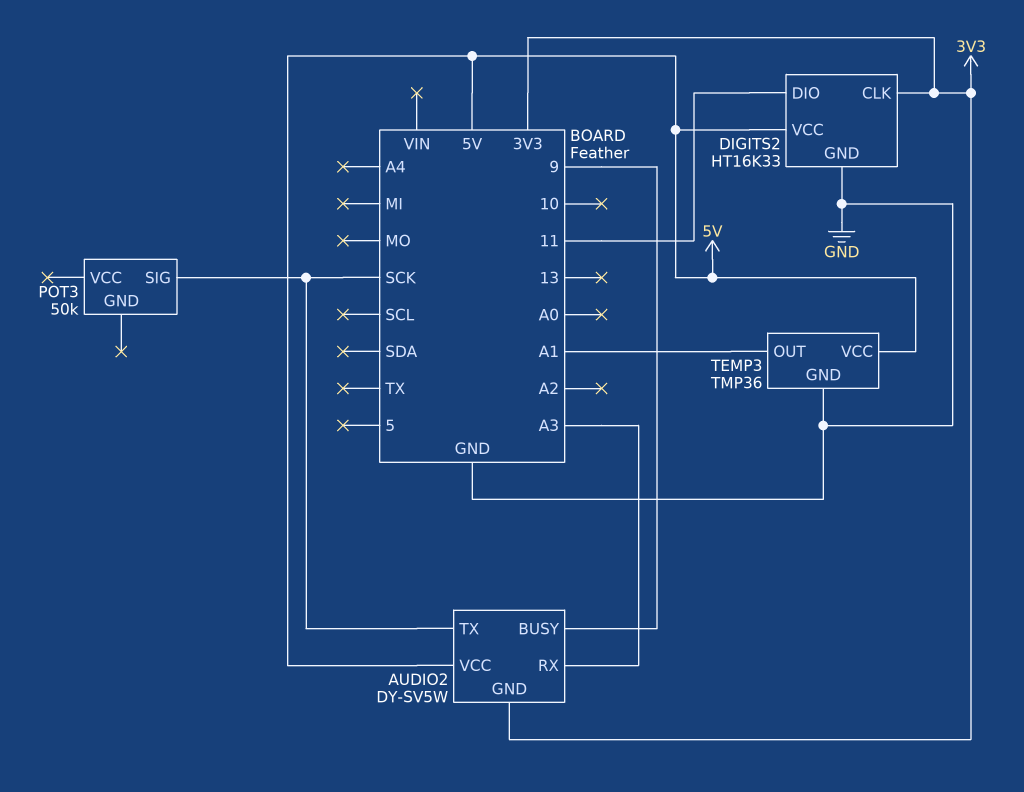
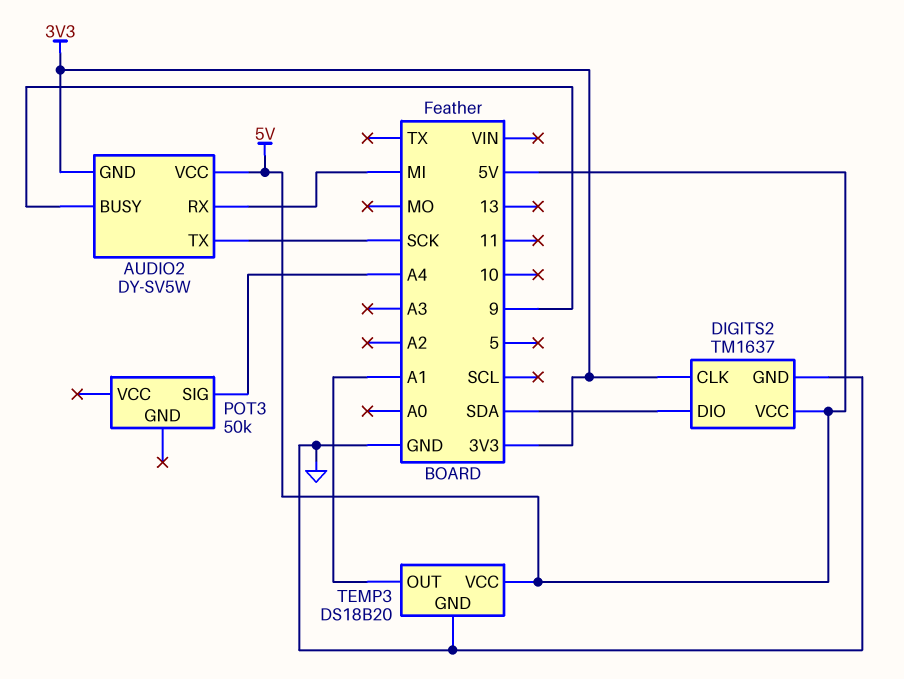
AUDIO2 pin RX: A3 -> MI
DIGITS2: HT16K33 -> TM1637
DIGITS2 pin DIO: 11 -> SDA
POT3 pin SIG: SCK -> A4
TEMP3: TMP36 -> DS18B20

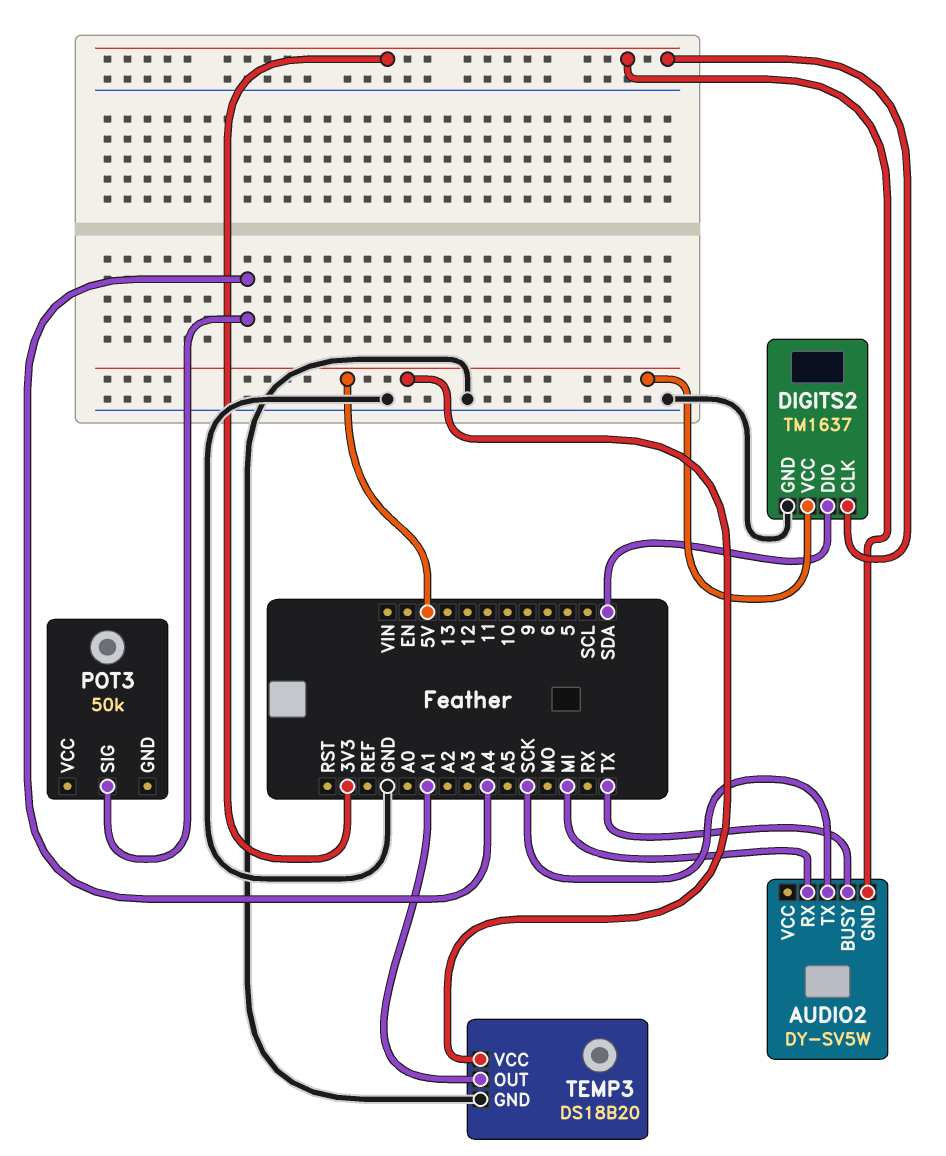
AUDIO2 pin BUSY: 9 -> TX
AUDIO2 pin VCC: 5V -> none

